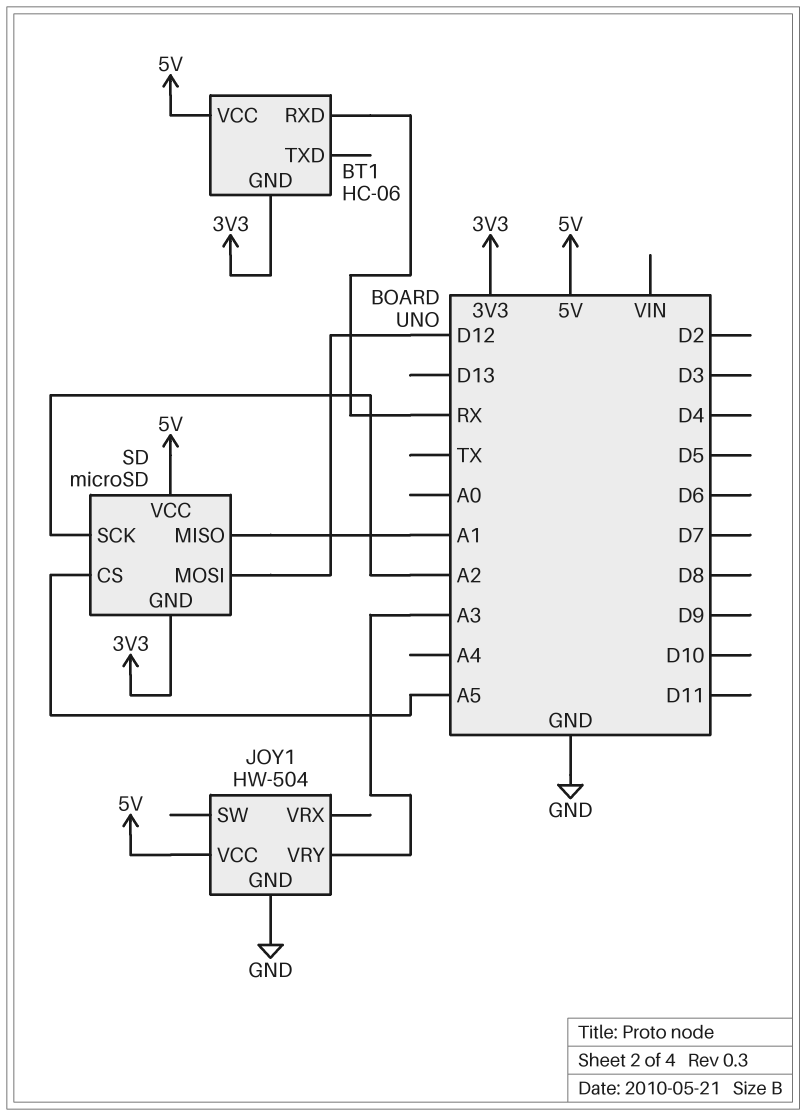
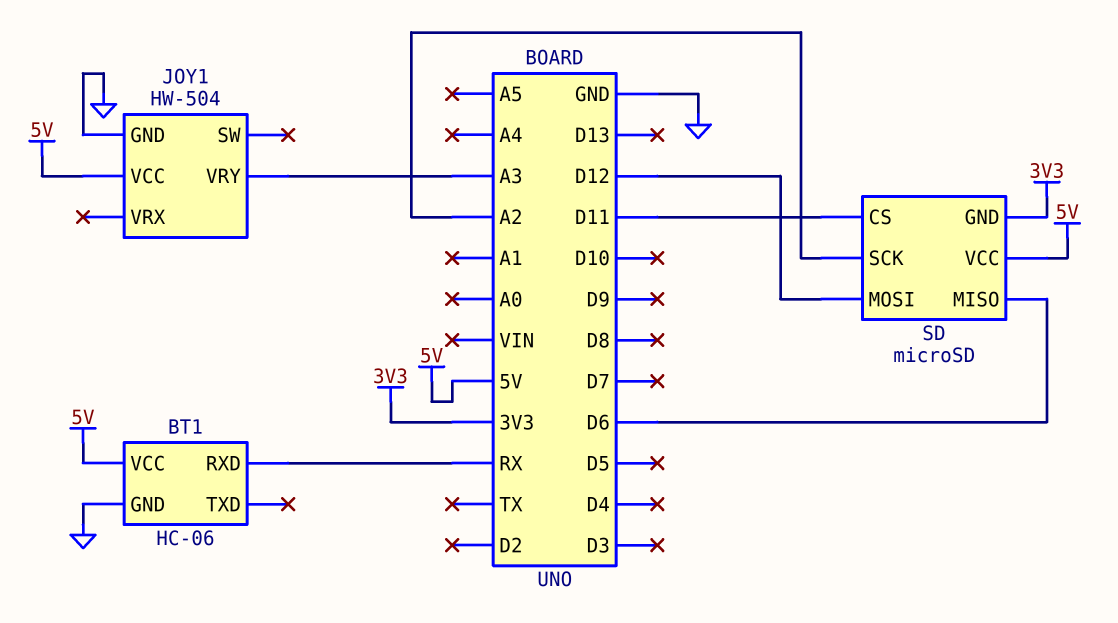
BT1 pin GND: 3V3 -> GND
SD pin CS: A5 -> D11
SD pin MISO: A1 -> D6

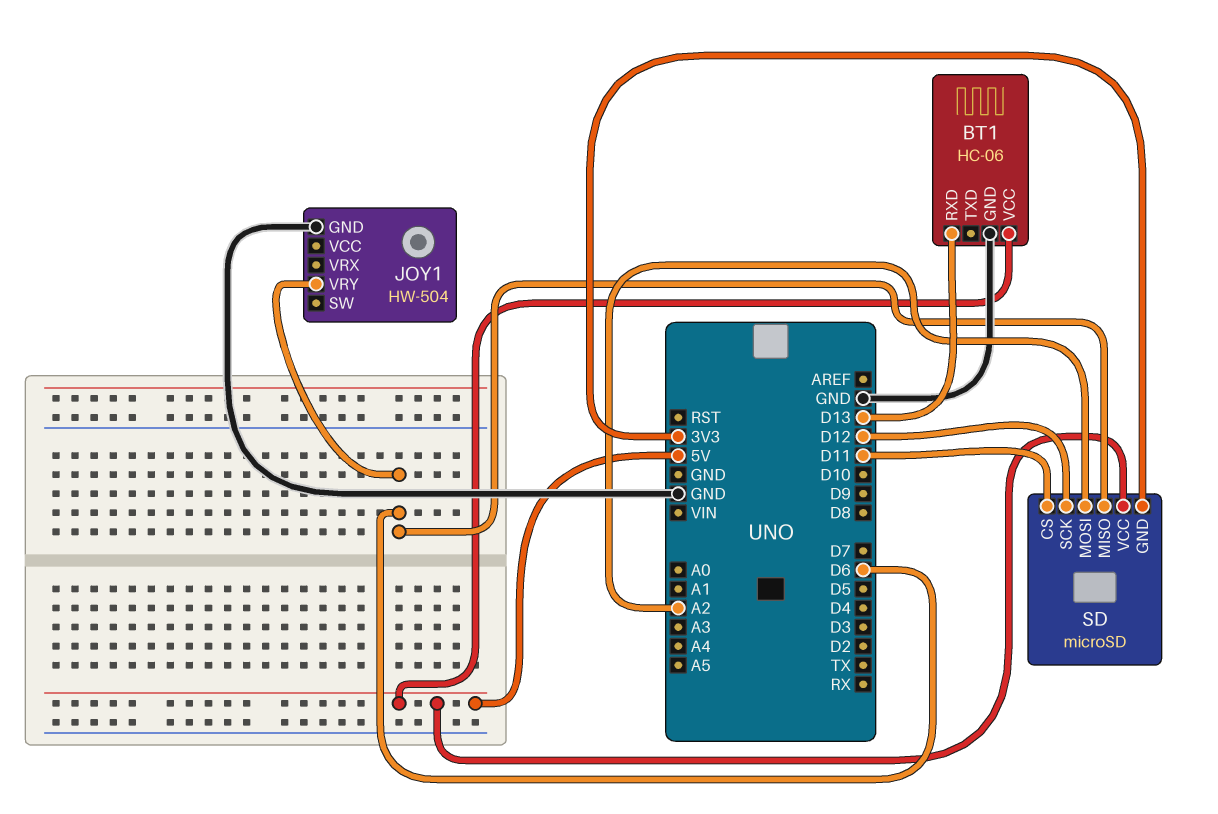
BT1 pin RXD: RX -> D13
JOY1 pin VCC: 5V -> none
JOY1 pin VRY: A3 -> D6
SD pin MOSI: D12 -> A2
SD pin SCK: A2 -> D12

